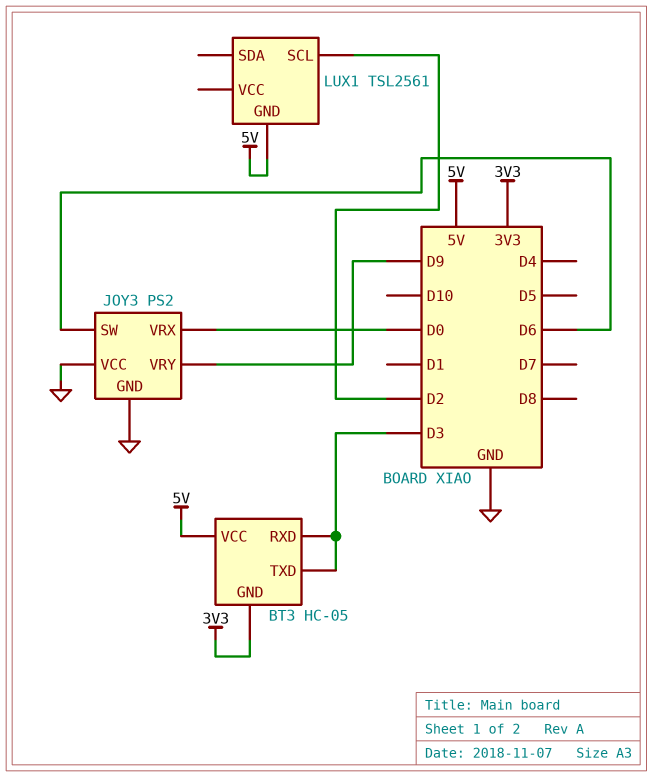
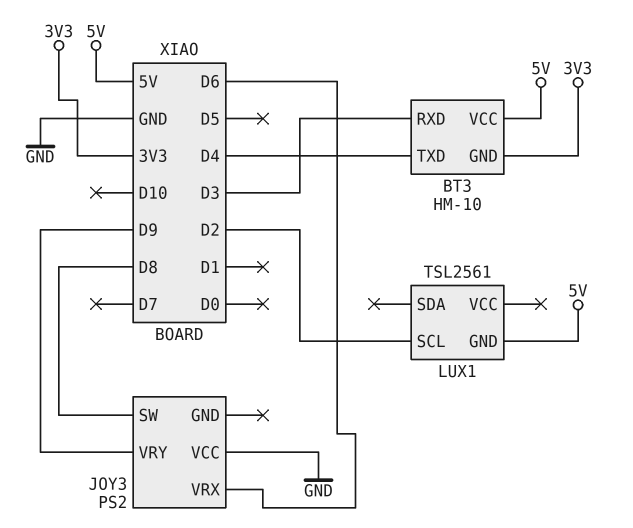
BT3: HC-05 -> HM-10
BT3 pin TXD: D3 -> D4
JOY3 pin GND: GND -> none
JOY3 pin SW: D6 -> D8
JOY3 pin VRX: D0 -> D6

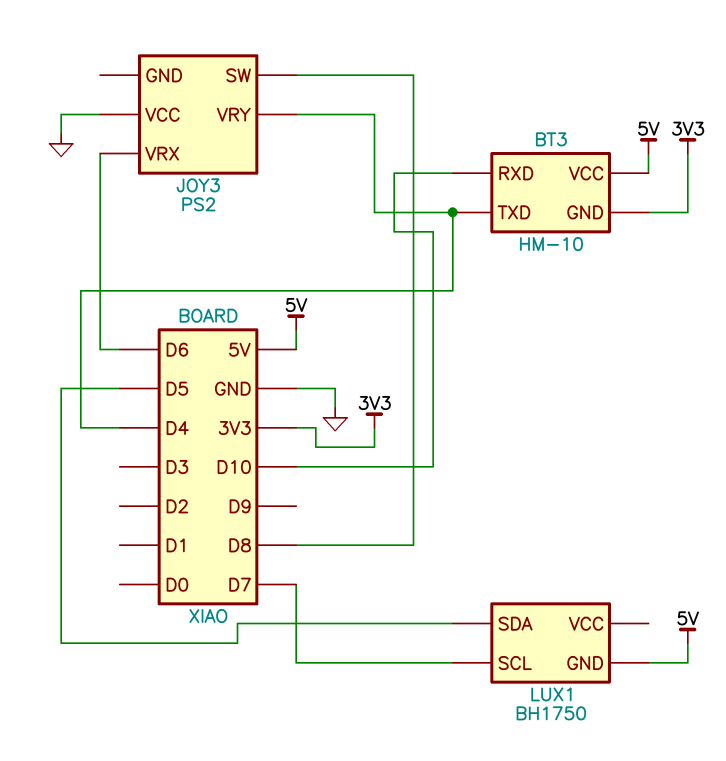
BT3 pin RXD: D3 -> D10
JOY3 pin VRY: D9 -> D4
LUX1: TSL2561 -> BH1750
LUX1 pin SCL: D2 -> D7
LUX1 pin SDA: none -> D5

